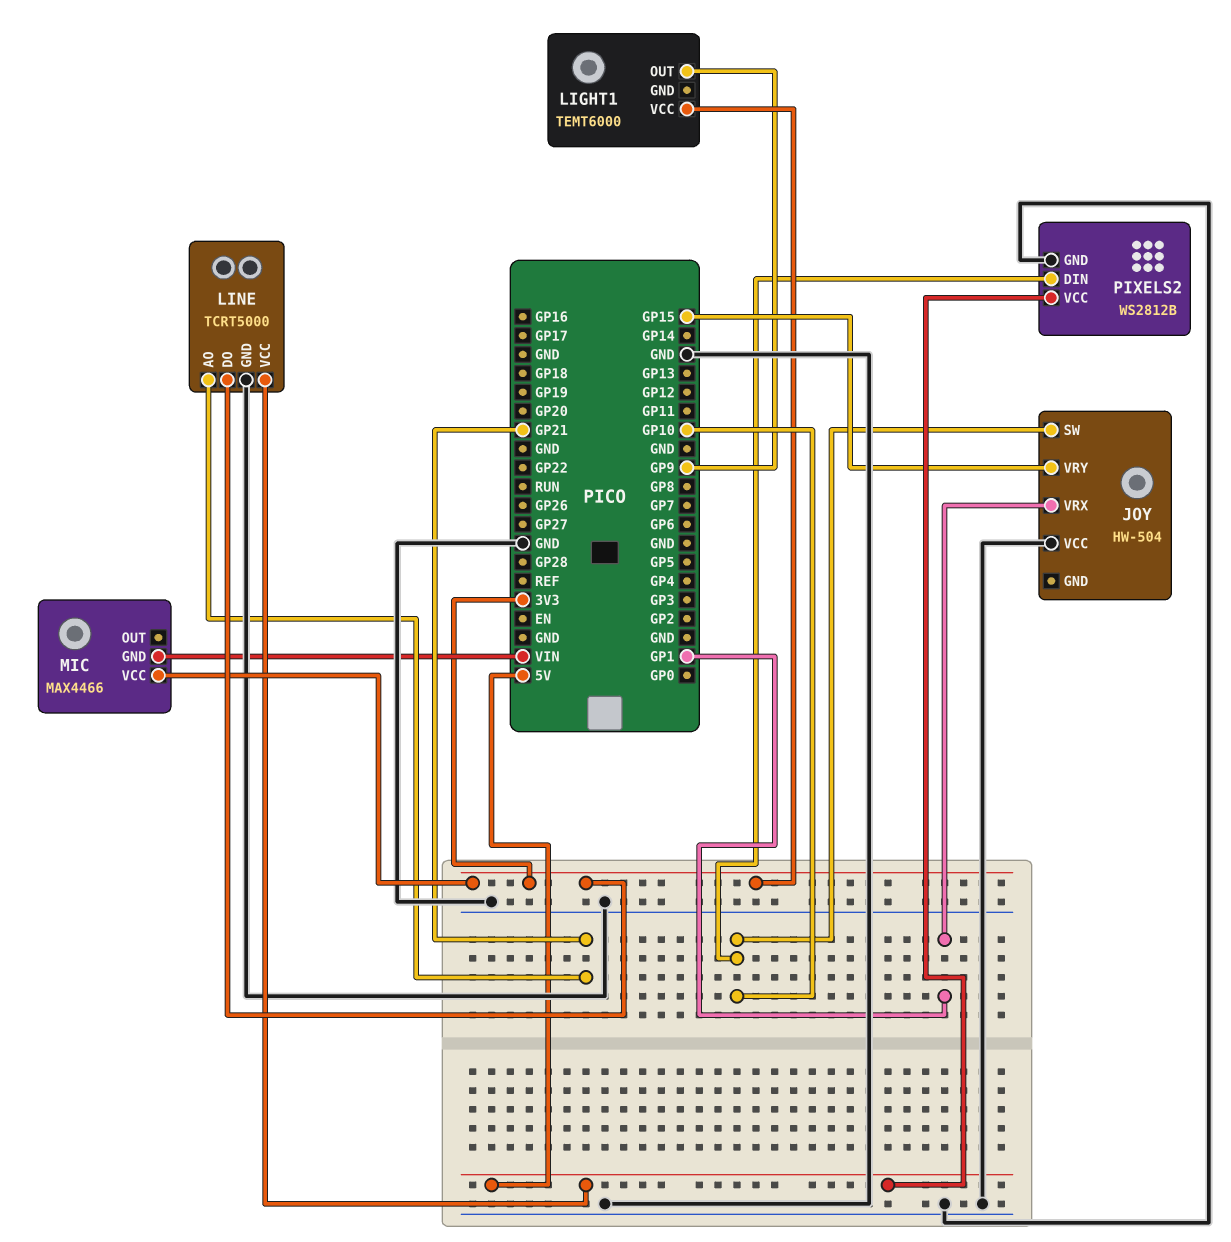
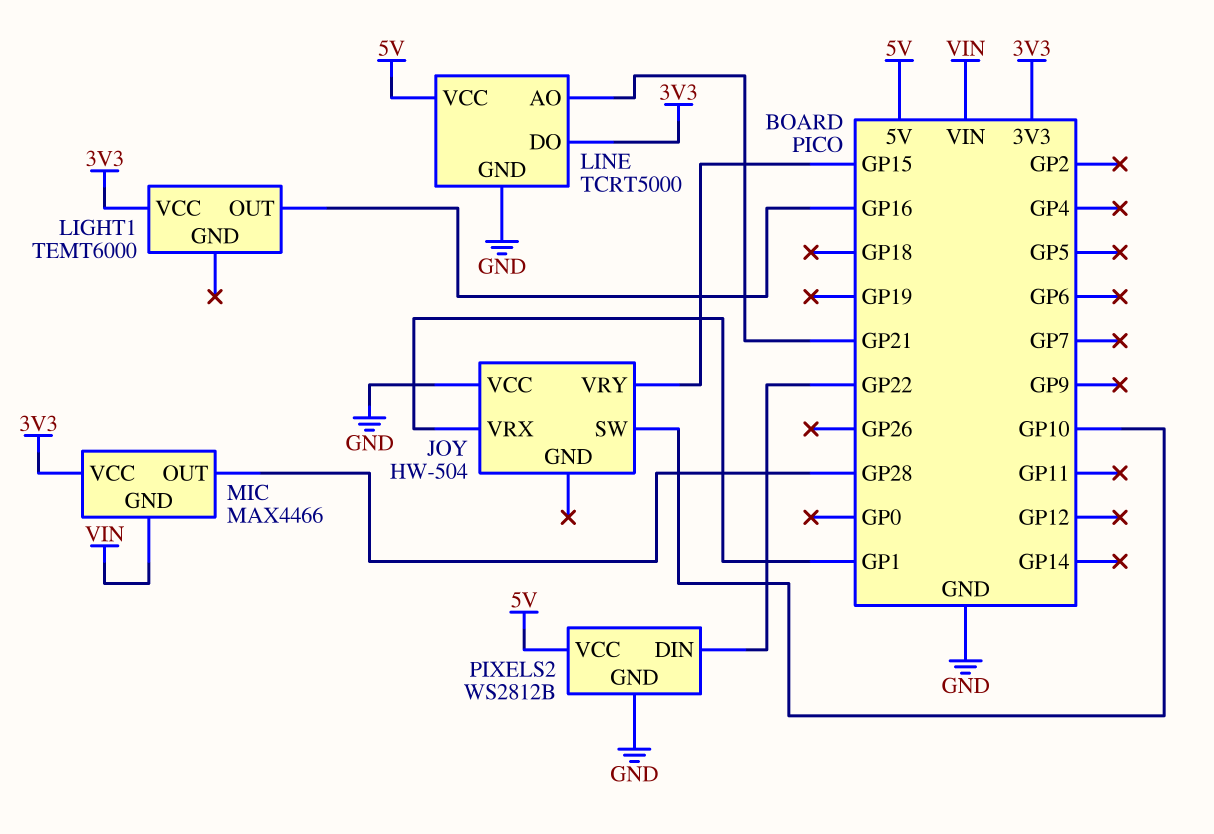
LIGHT1 pin OUT: GP9 -> GP16
MIC pin OUT: none -> GP28
PIXELS2 pin DIN: GP10 -> GP22

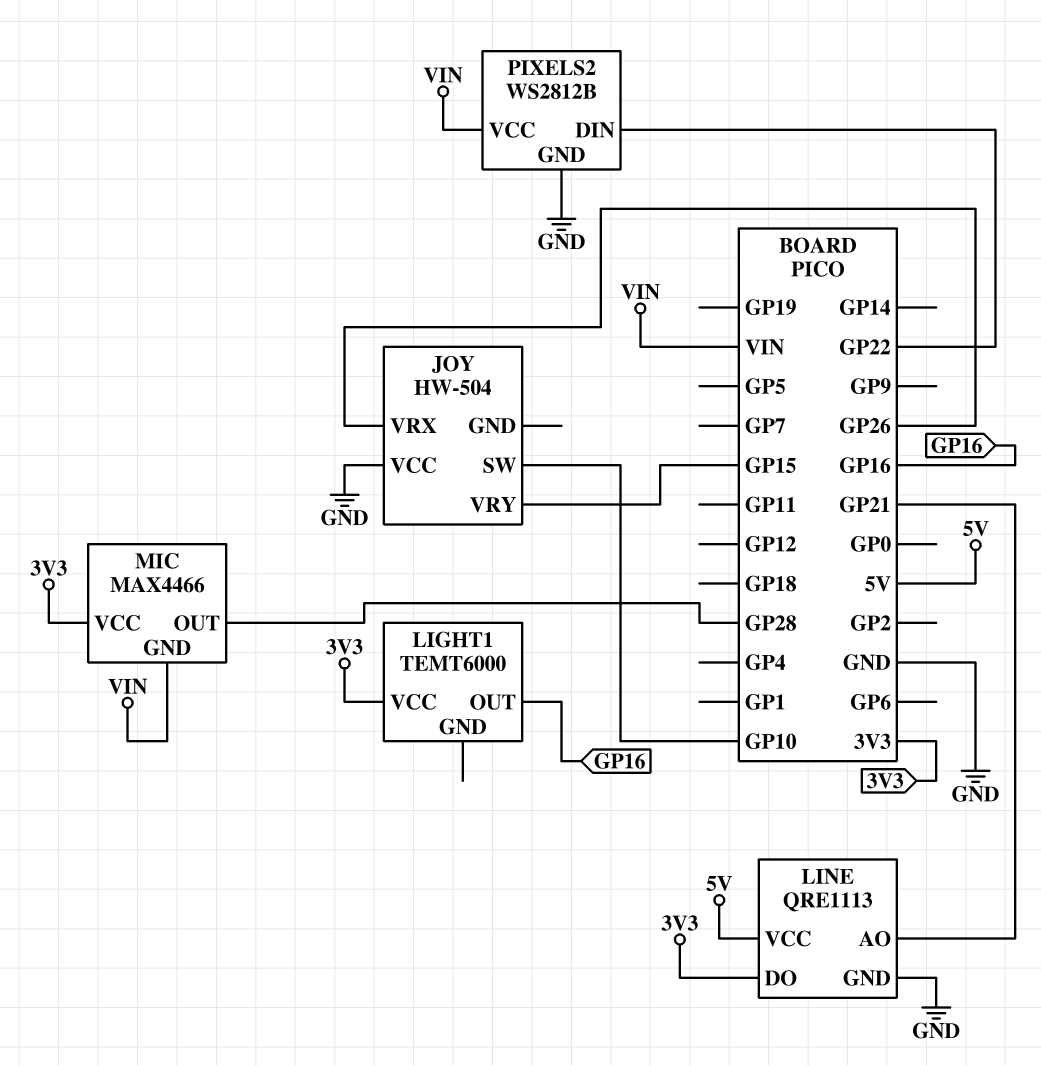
JOY pin VRX: GP1 -> GP26
LINE: TCRT5000 -> QRE1113
PIXELS2 pin VCC: 5V -> VIN

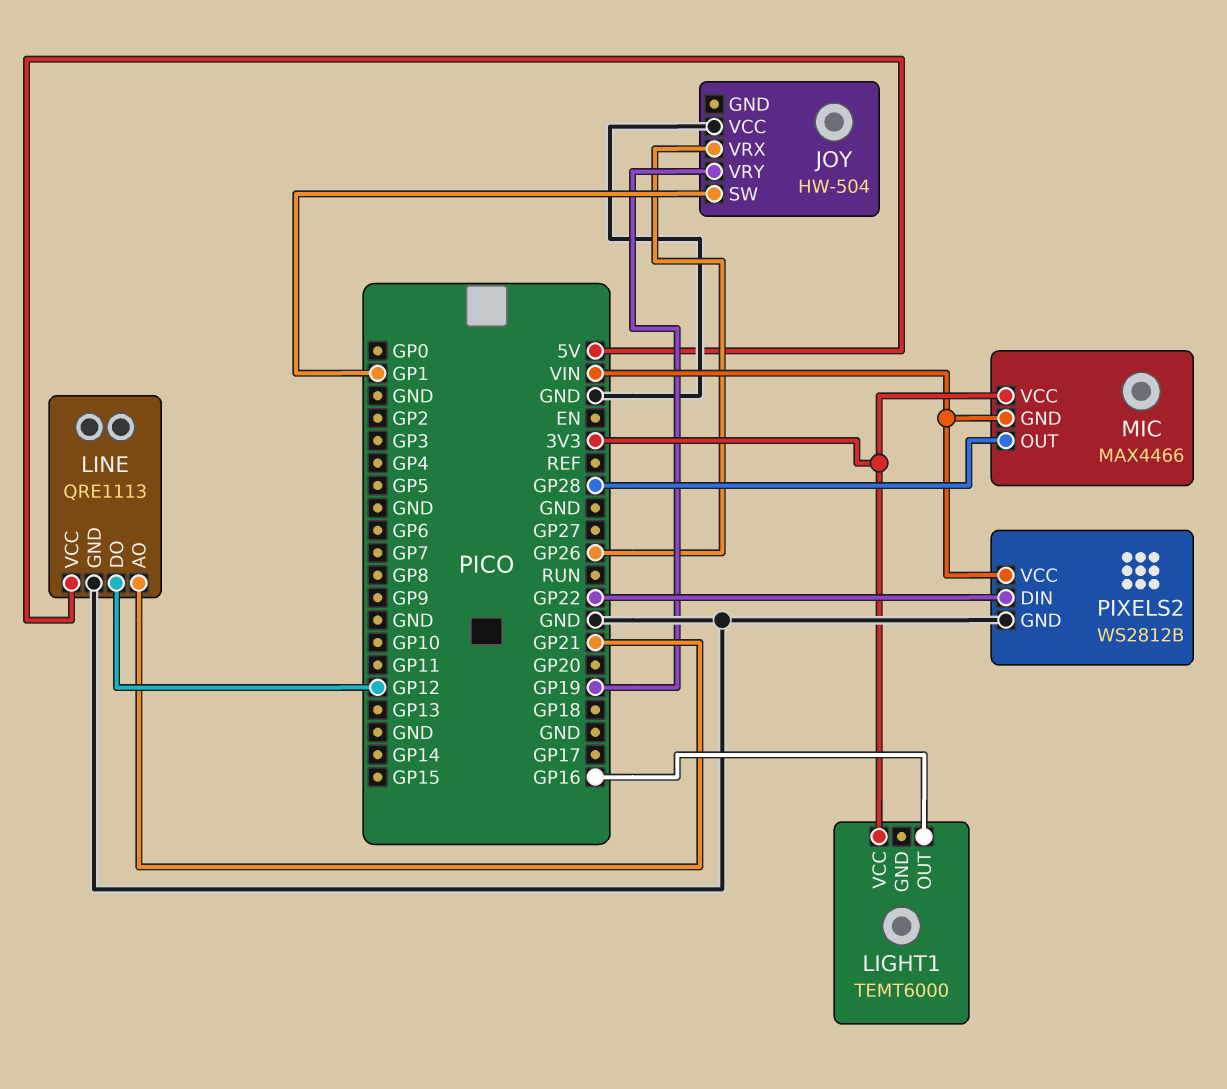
JOY pin SW: GP10 -> GP1
JOY pin VRY: GP15 -> GP19
LINE pin DO: 3V3 -> GP12

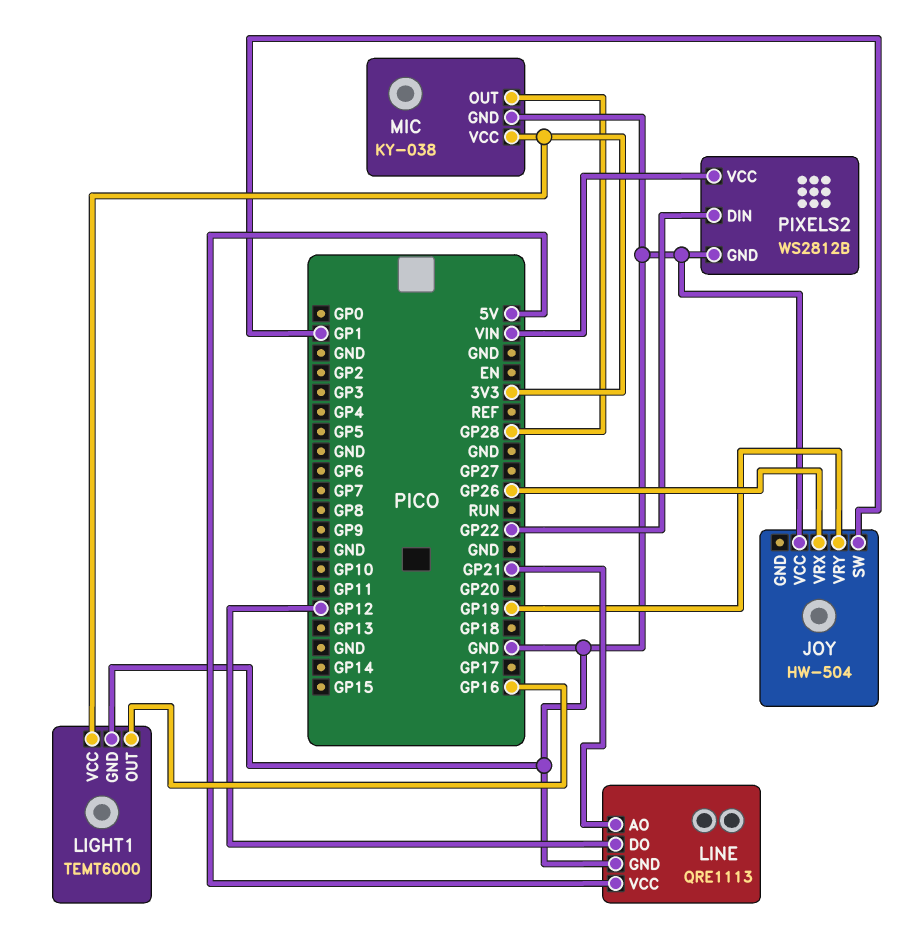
LIGHT1 pin GND: none -> GND
MIC: MAX4466 -> KY-038
MIC pin GND: VIN -> GND

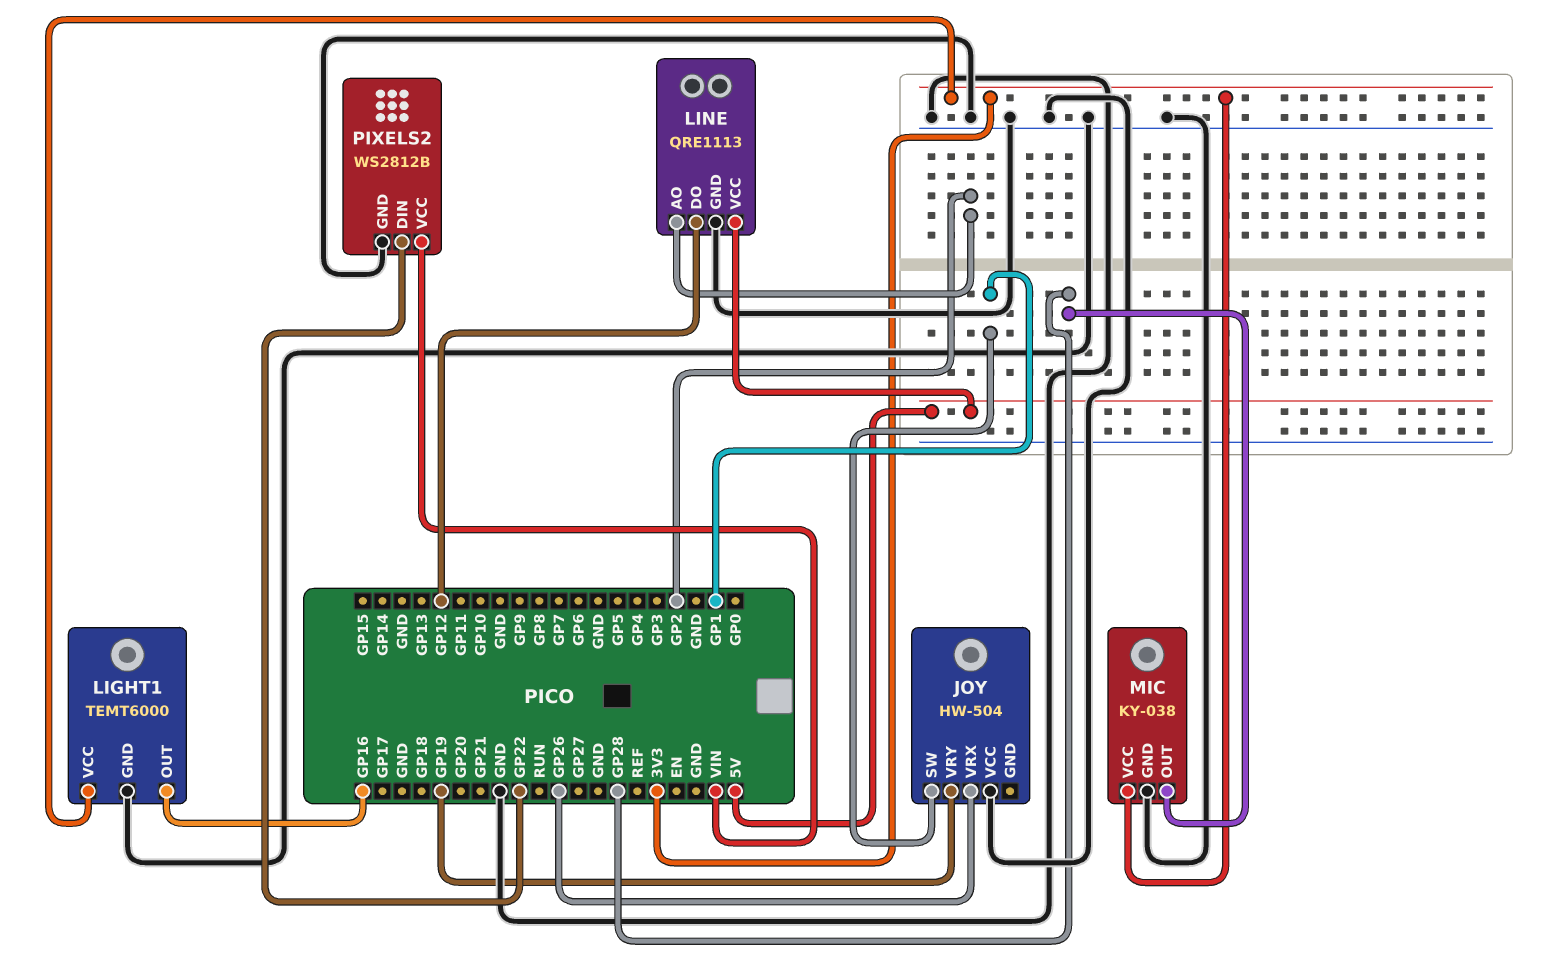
LINE pin AO: GP21 -> GP2

